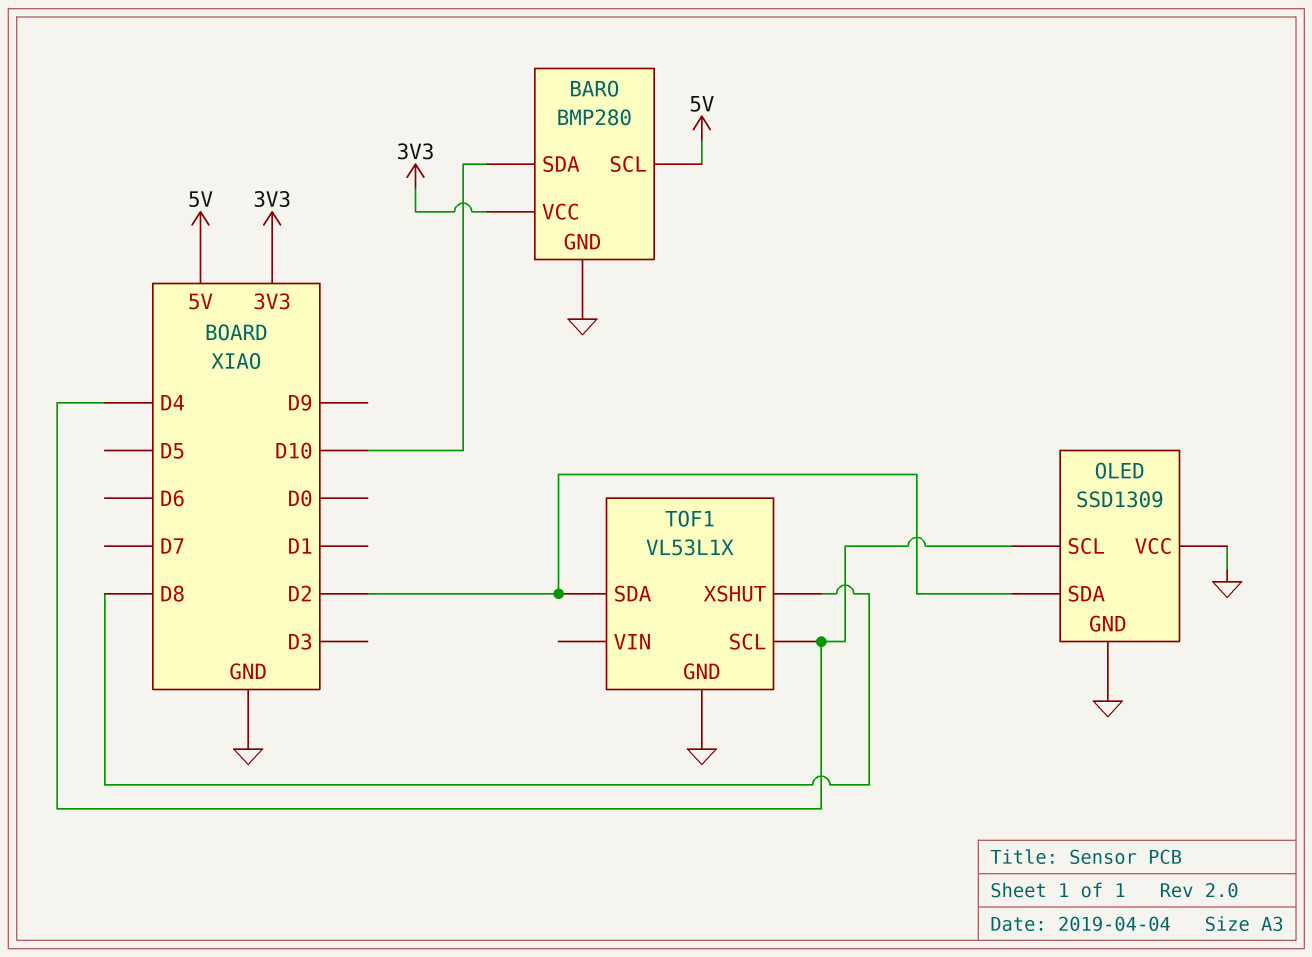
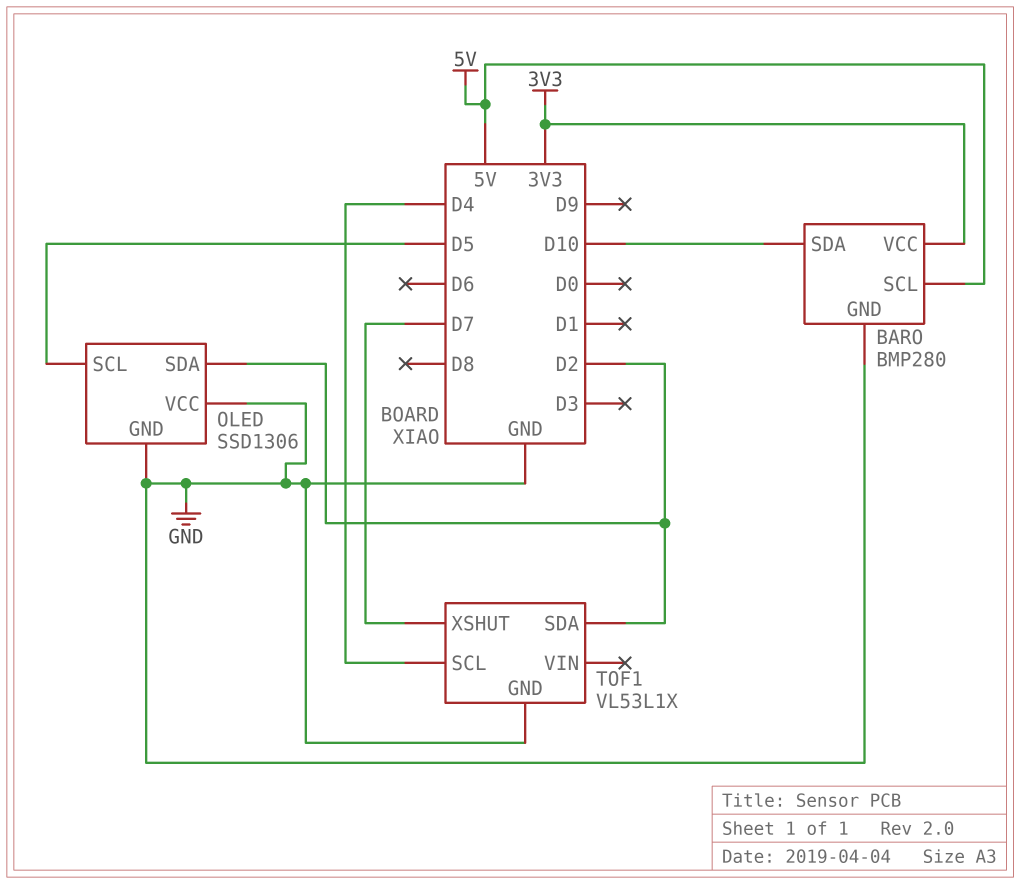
OLED: SSD1309 -> SSD1306
OLED pin SCL: D4 -> D5
TOF1 pin XSHUT: D8 -> D7

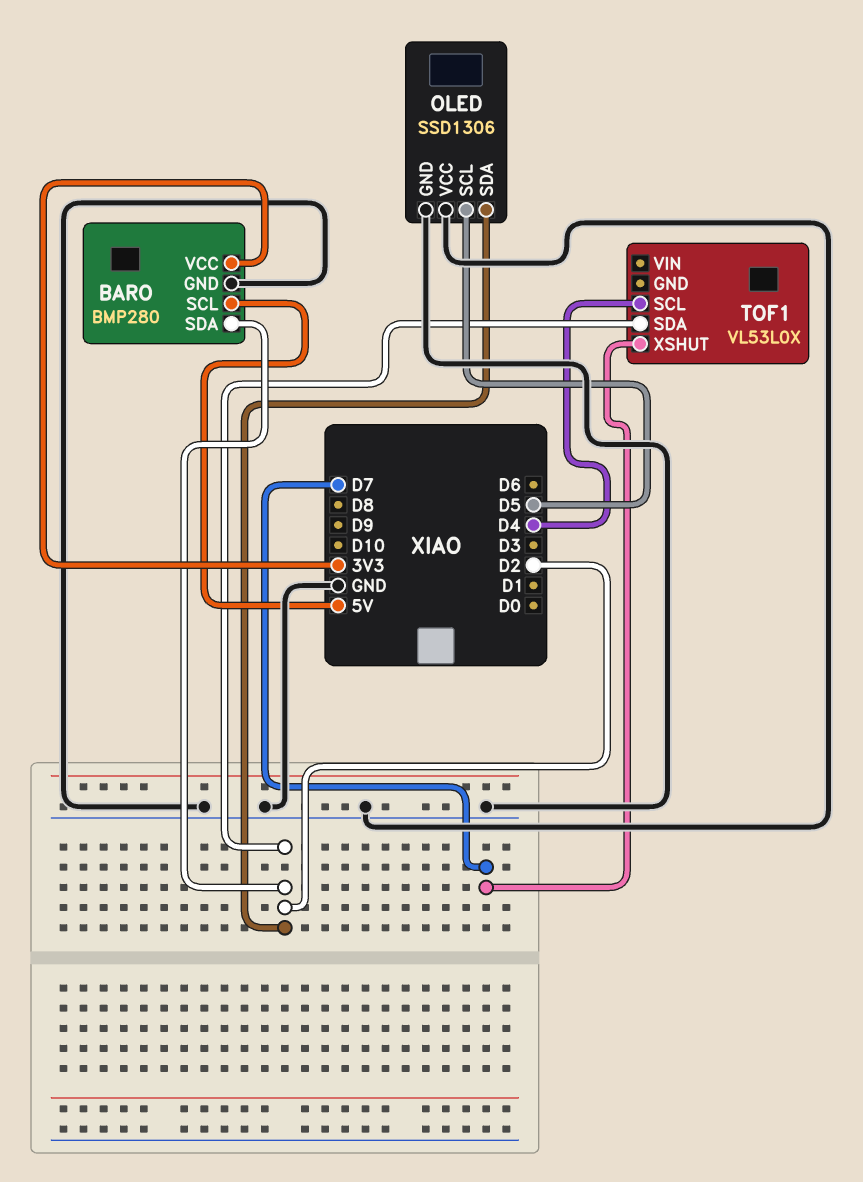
BARO pin SDA: D10 -> D2
TOF1: VL53L1X -> VL53L0X
TOF1 pin GND: GND -> none

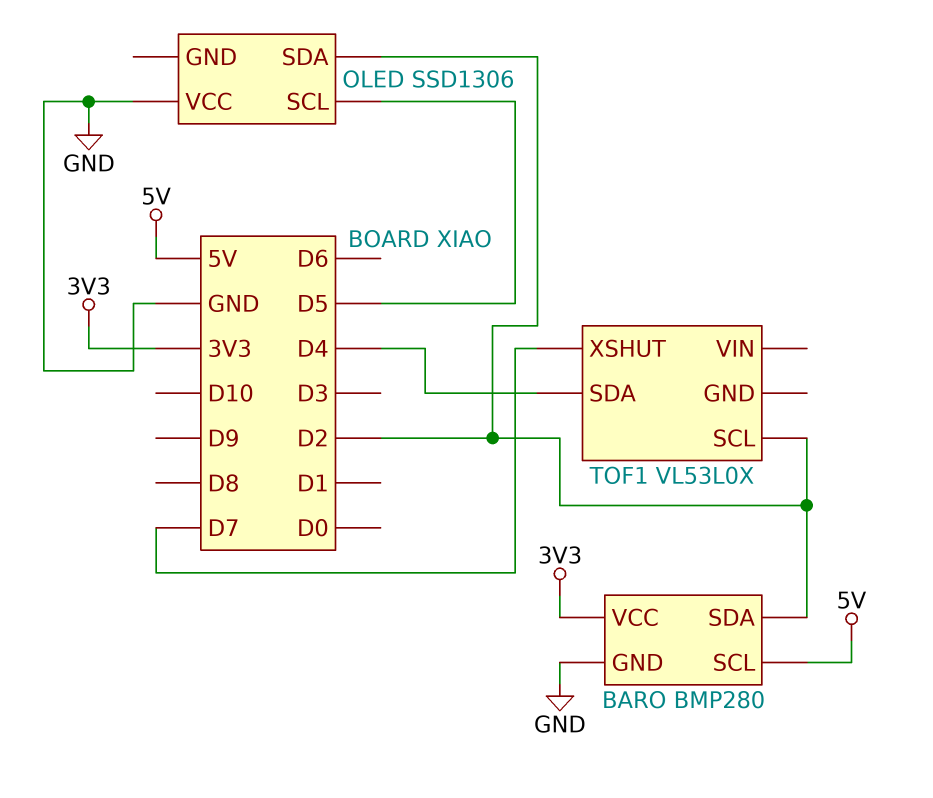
OLED pin GND: GND -> none
TOF1 pin SCL: D4 -> D2
TOF1 pin SDA: D2 -> D4

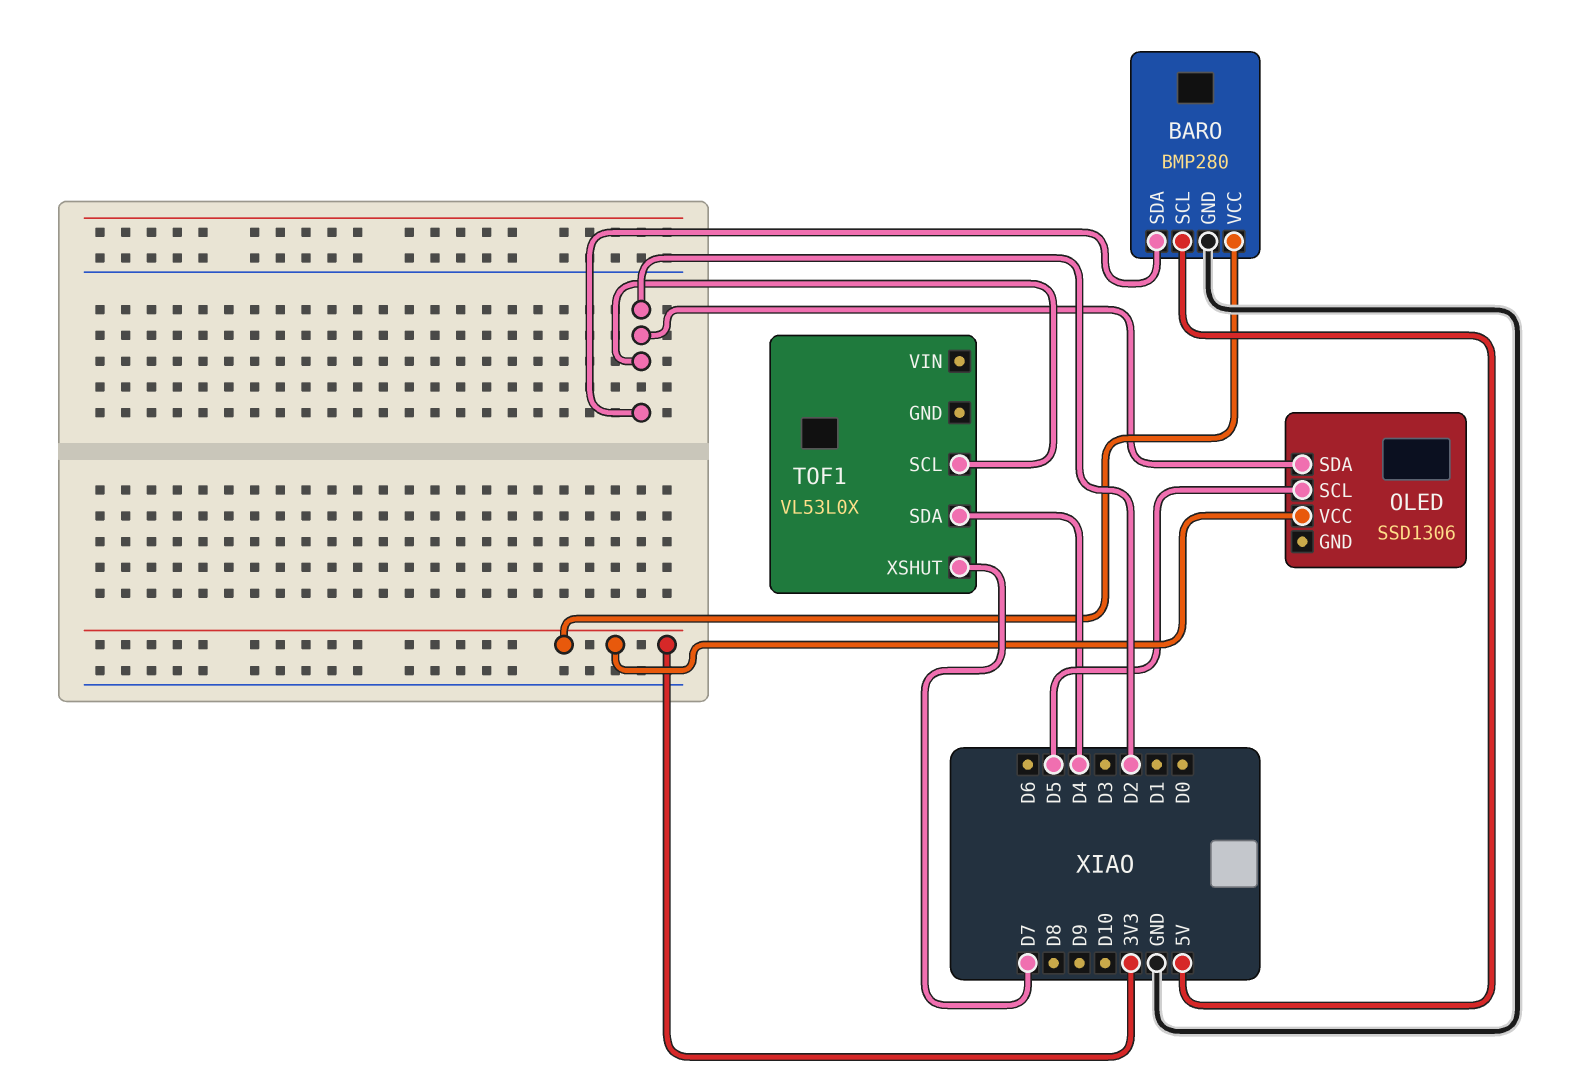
OLED pin VCC: GND -> 3V3

